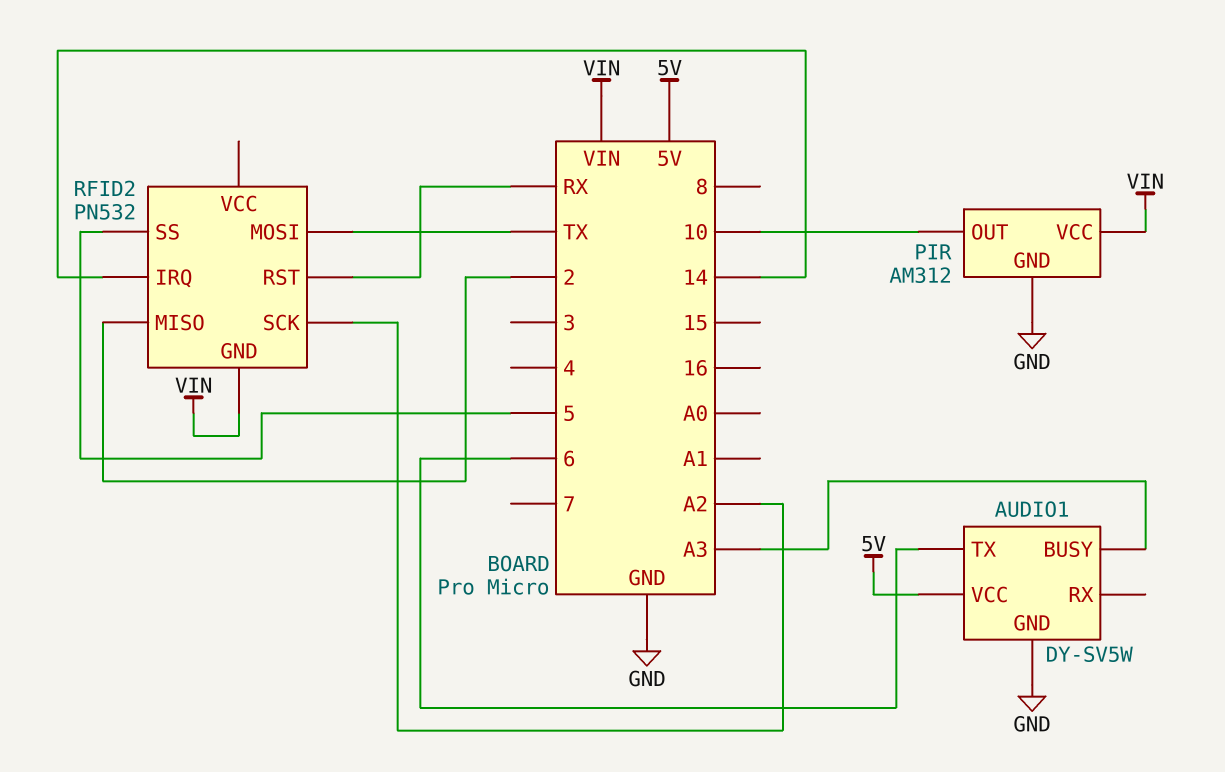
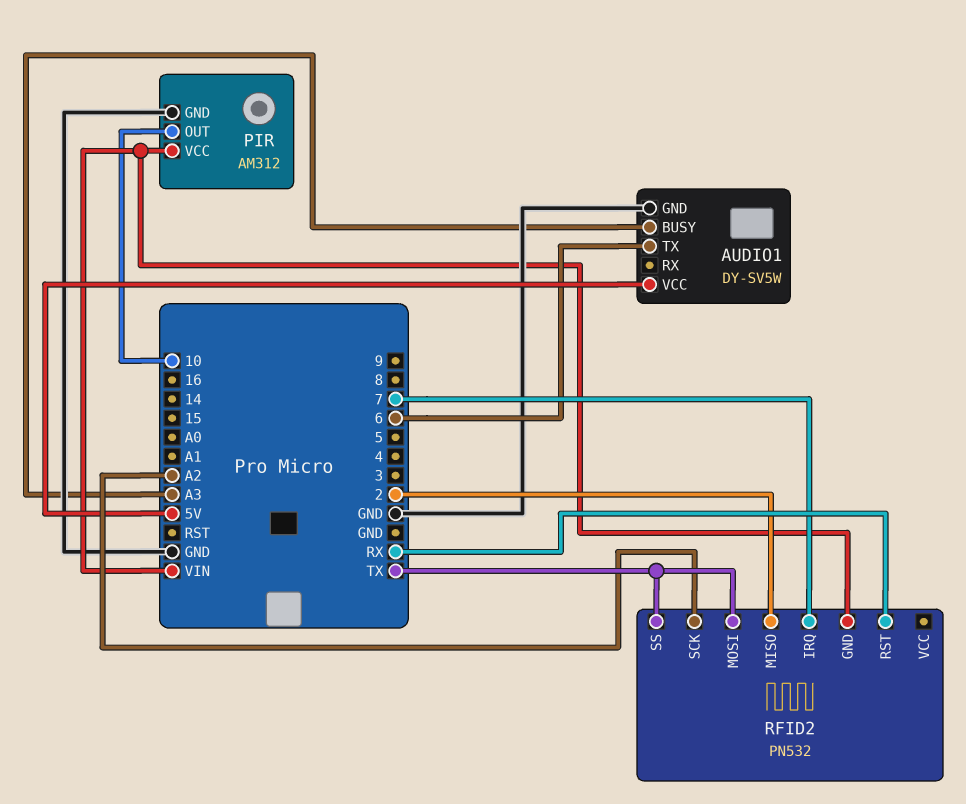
RFID2 pin IRQ: 14 -> 7
RFID2 pin SS: 5 -> TX

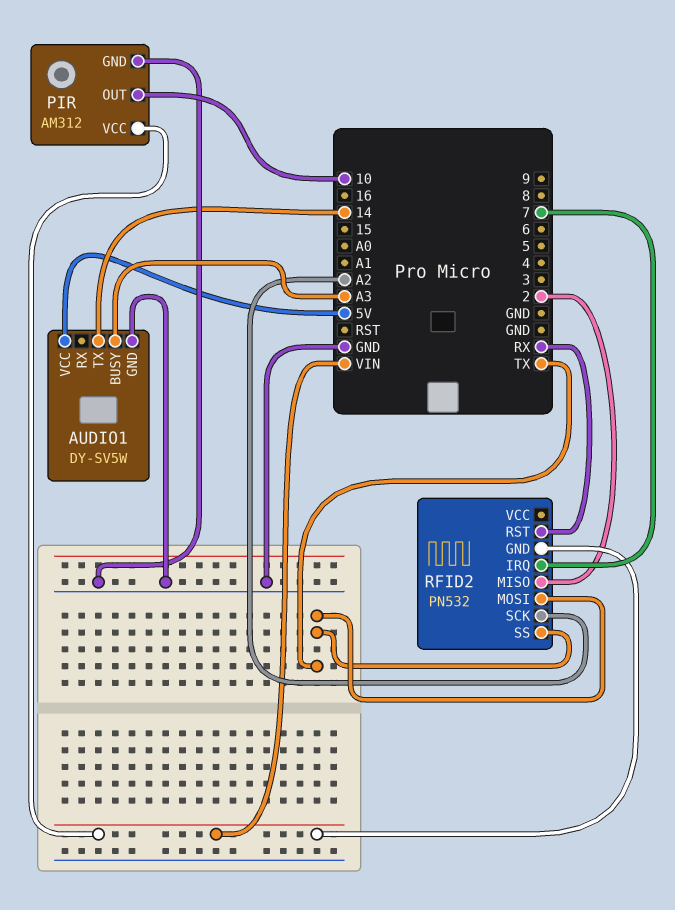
AUDIO1 pin TX: 6 -> 14

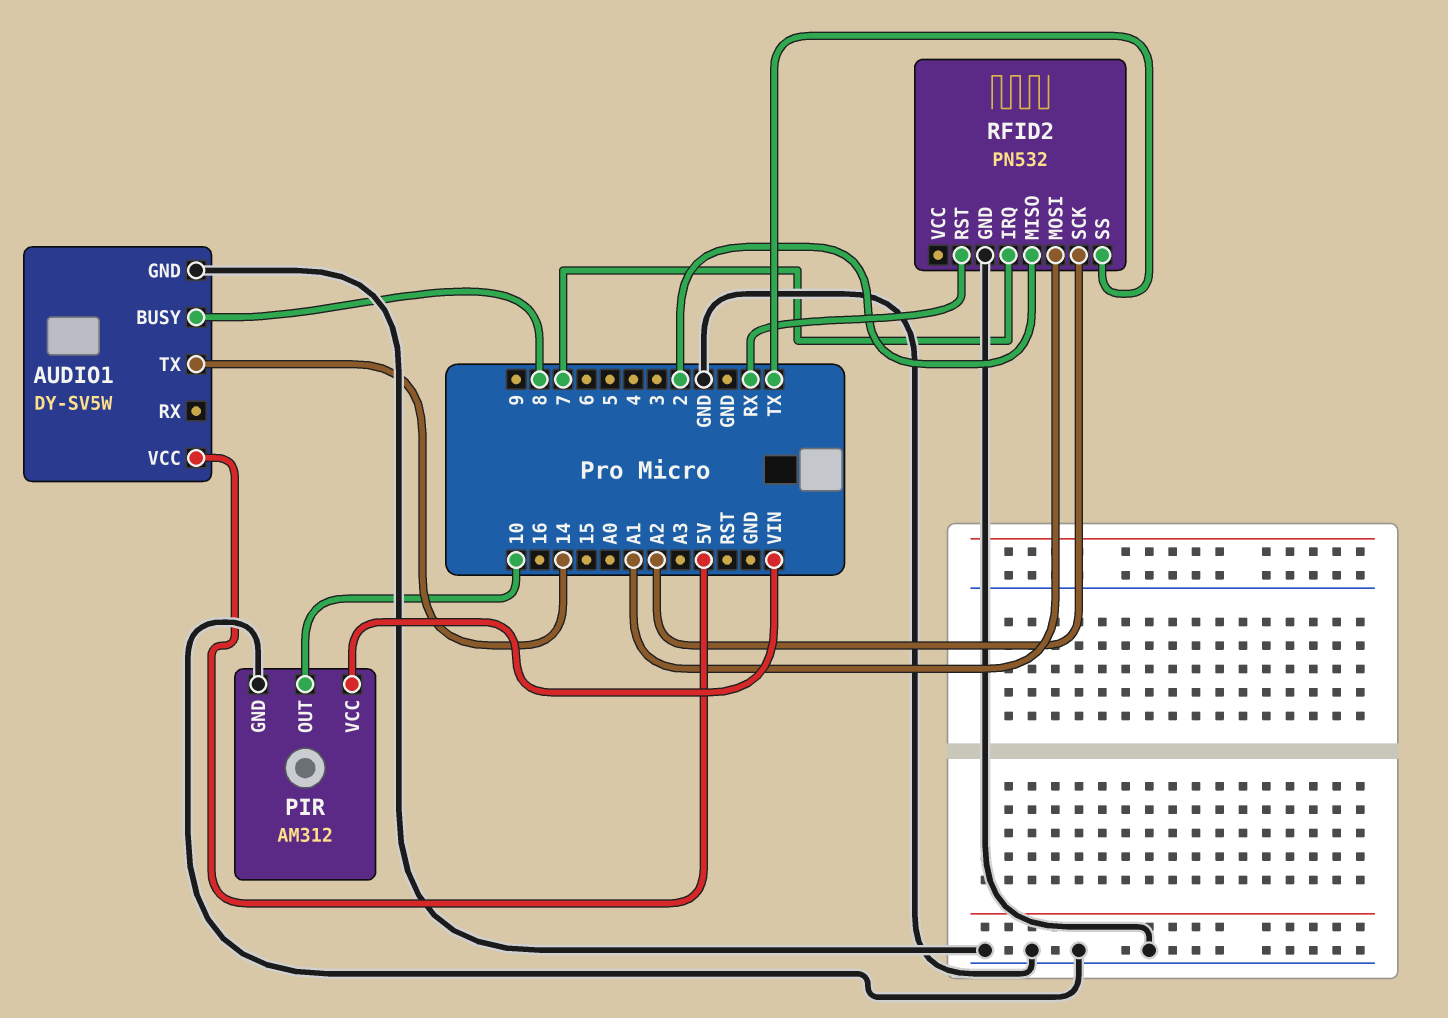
AUDIO1 pin BUSY: A3 -> 8
RFID2 pin GND: VIN -> GND
RFID2 pin MOSI: TX -> A1

